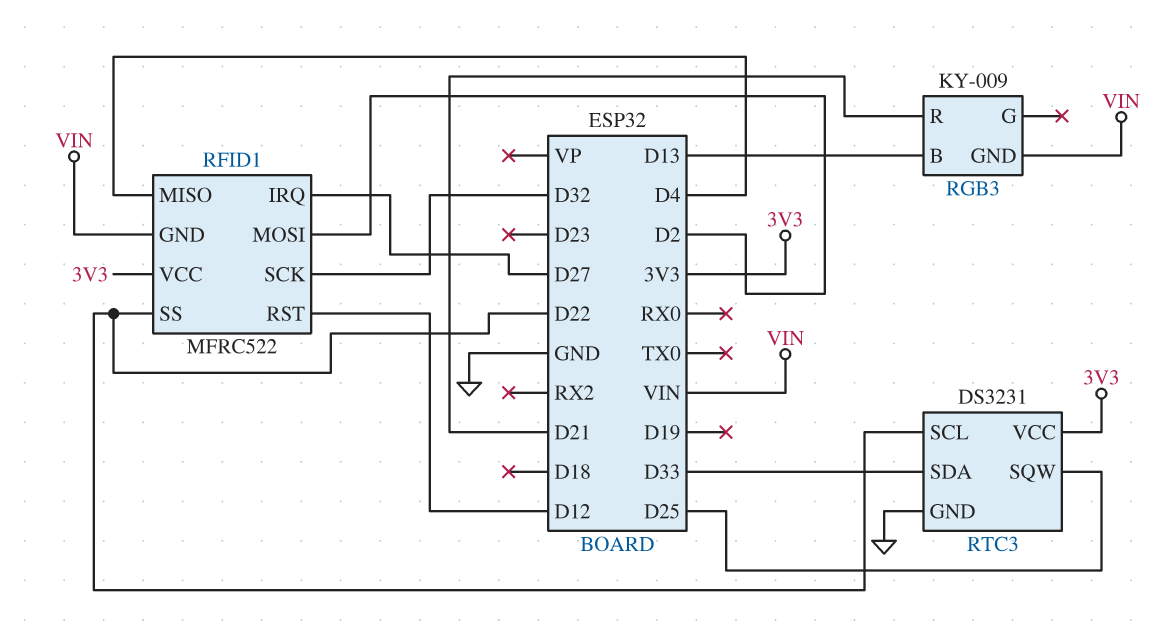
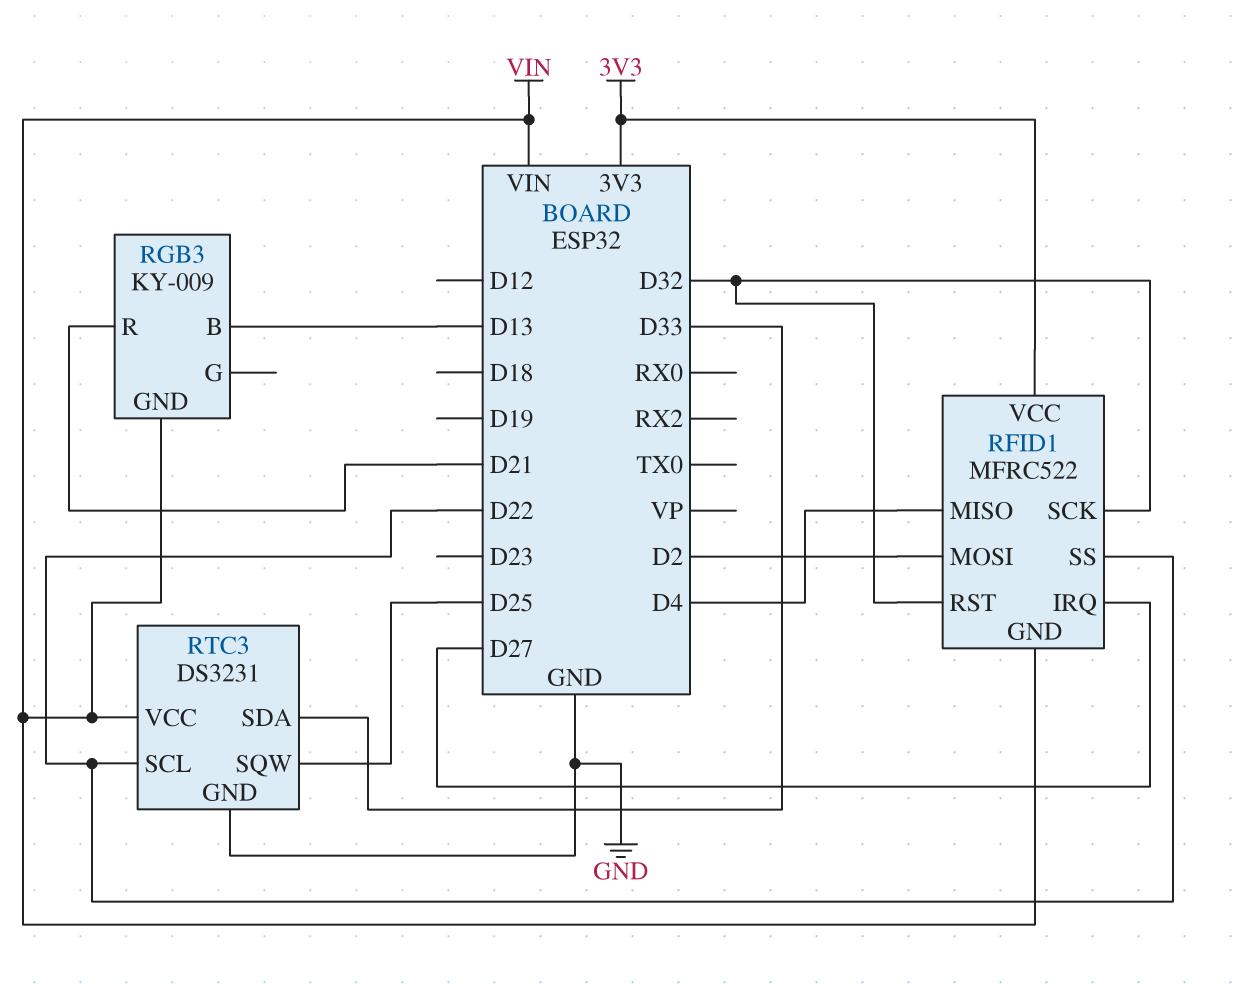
RFID1 pin RST: D12 -> D32
RTC3 pin VCC: 3V3 -> VIN

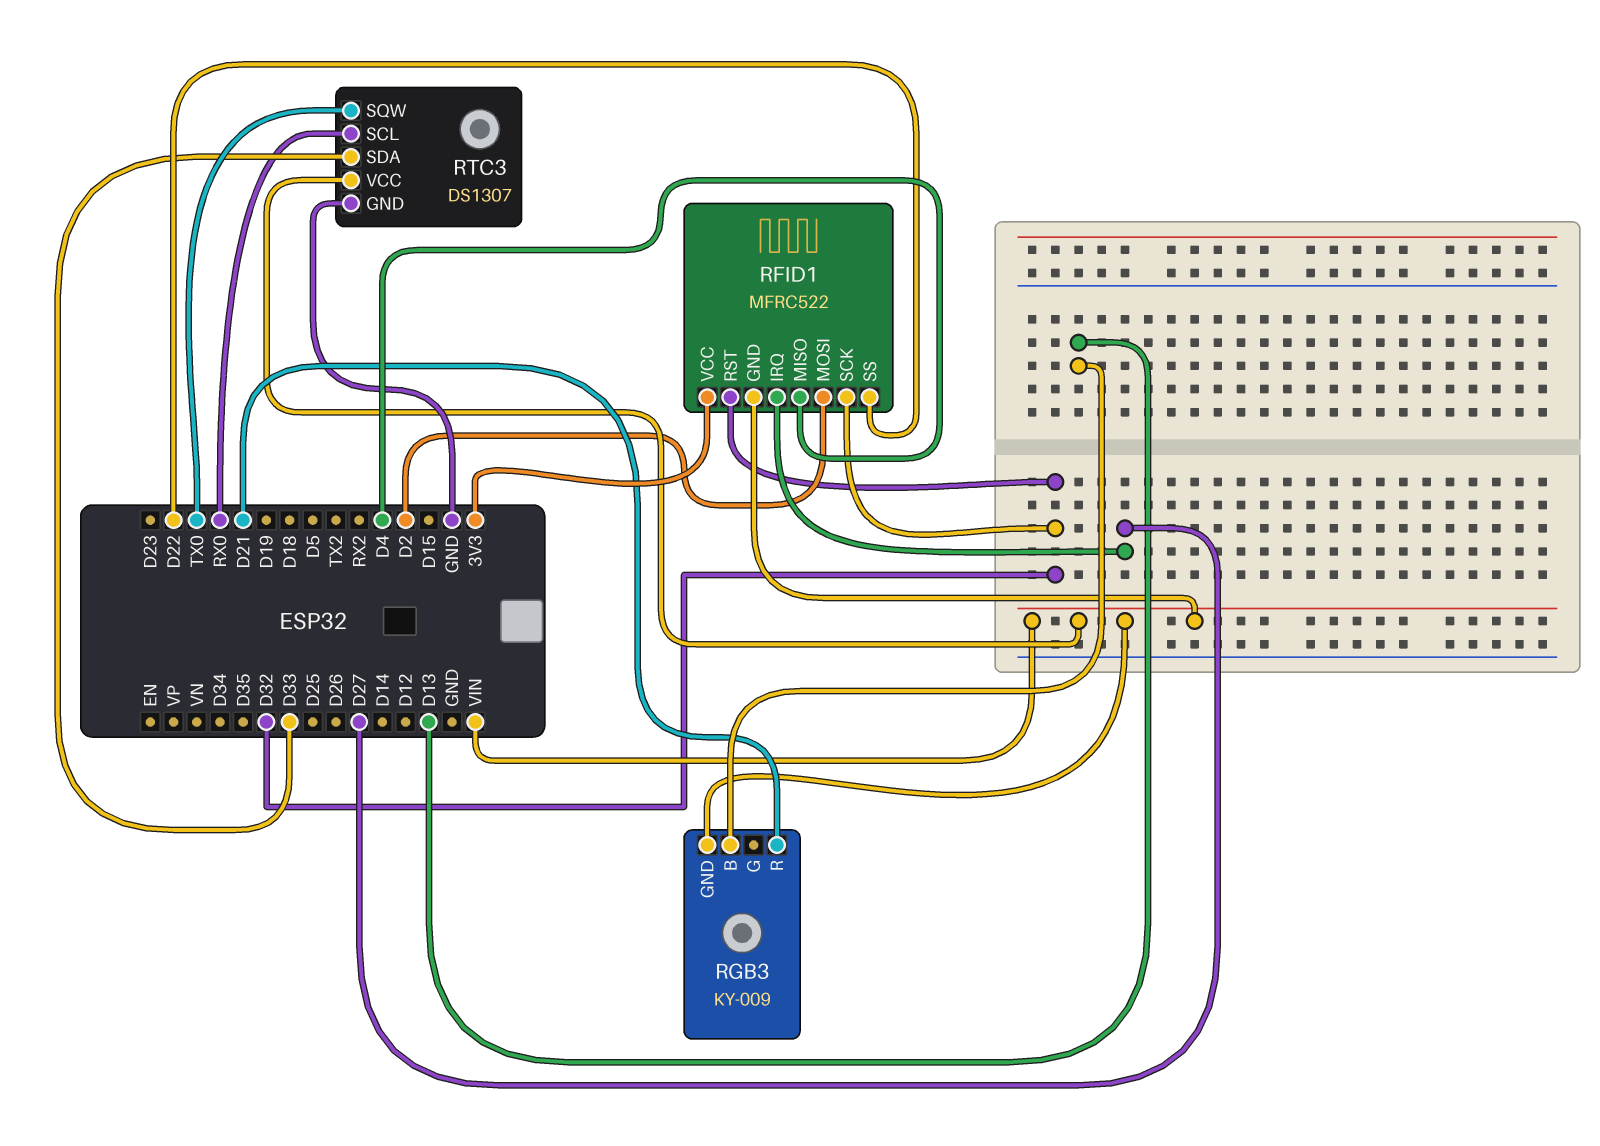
RTC3: DS3231 -> DS1307
RTC3 pin SCL: D22 -> RX0
RTC3 pin SQW: D25 -> TX0

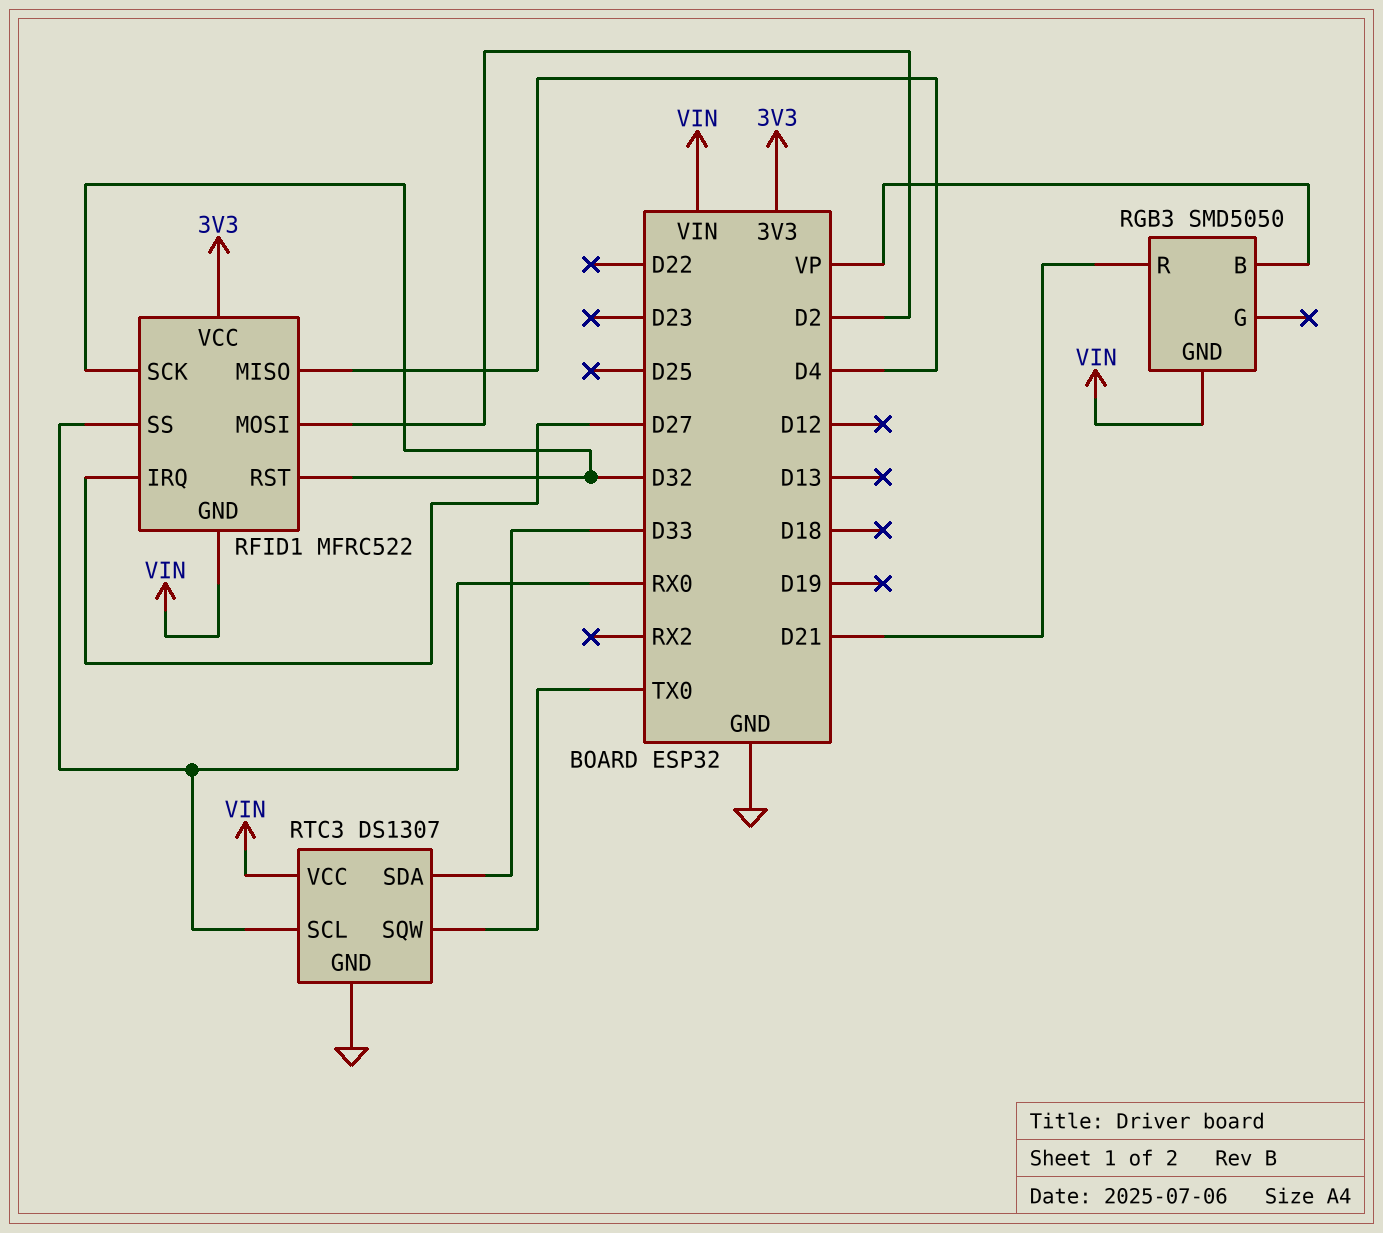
RFID1 pin SS: D22 -> RX0
RGB3: KY-009 -> SMD5050
RGB3 pin B: D13 -> VP

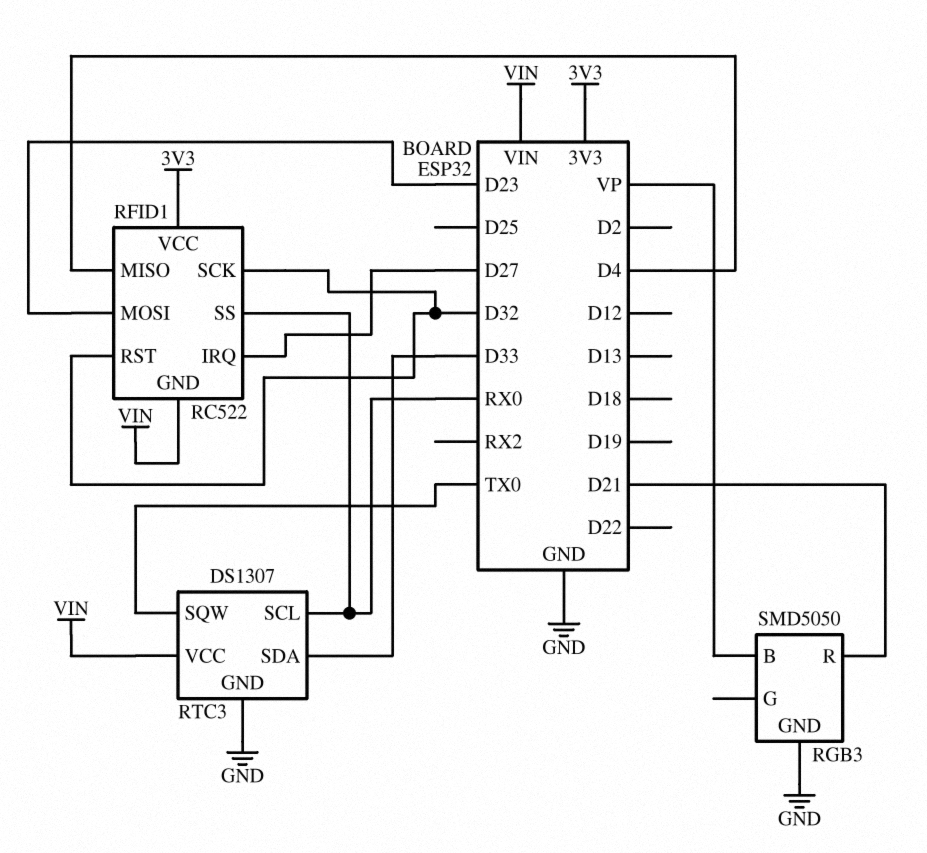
RFID1: MFRC522 -> RC522
RFID1 pin MOSI: D2 -> D23
RGB3 pin GND: VIN -> GND

